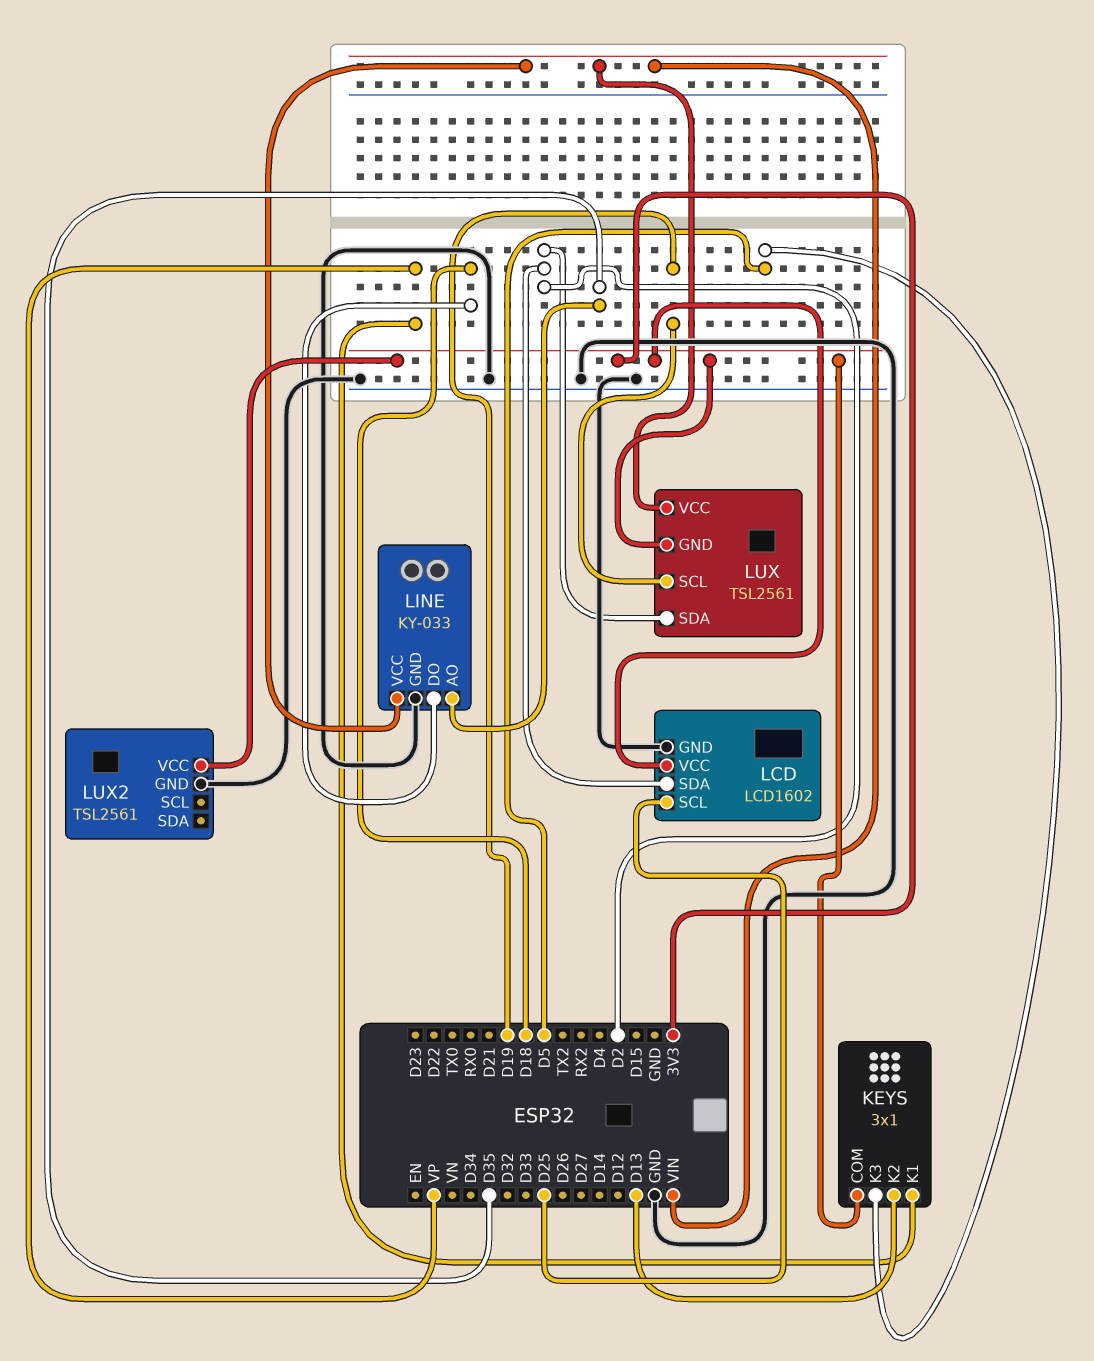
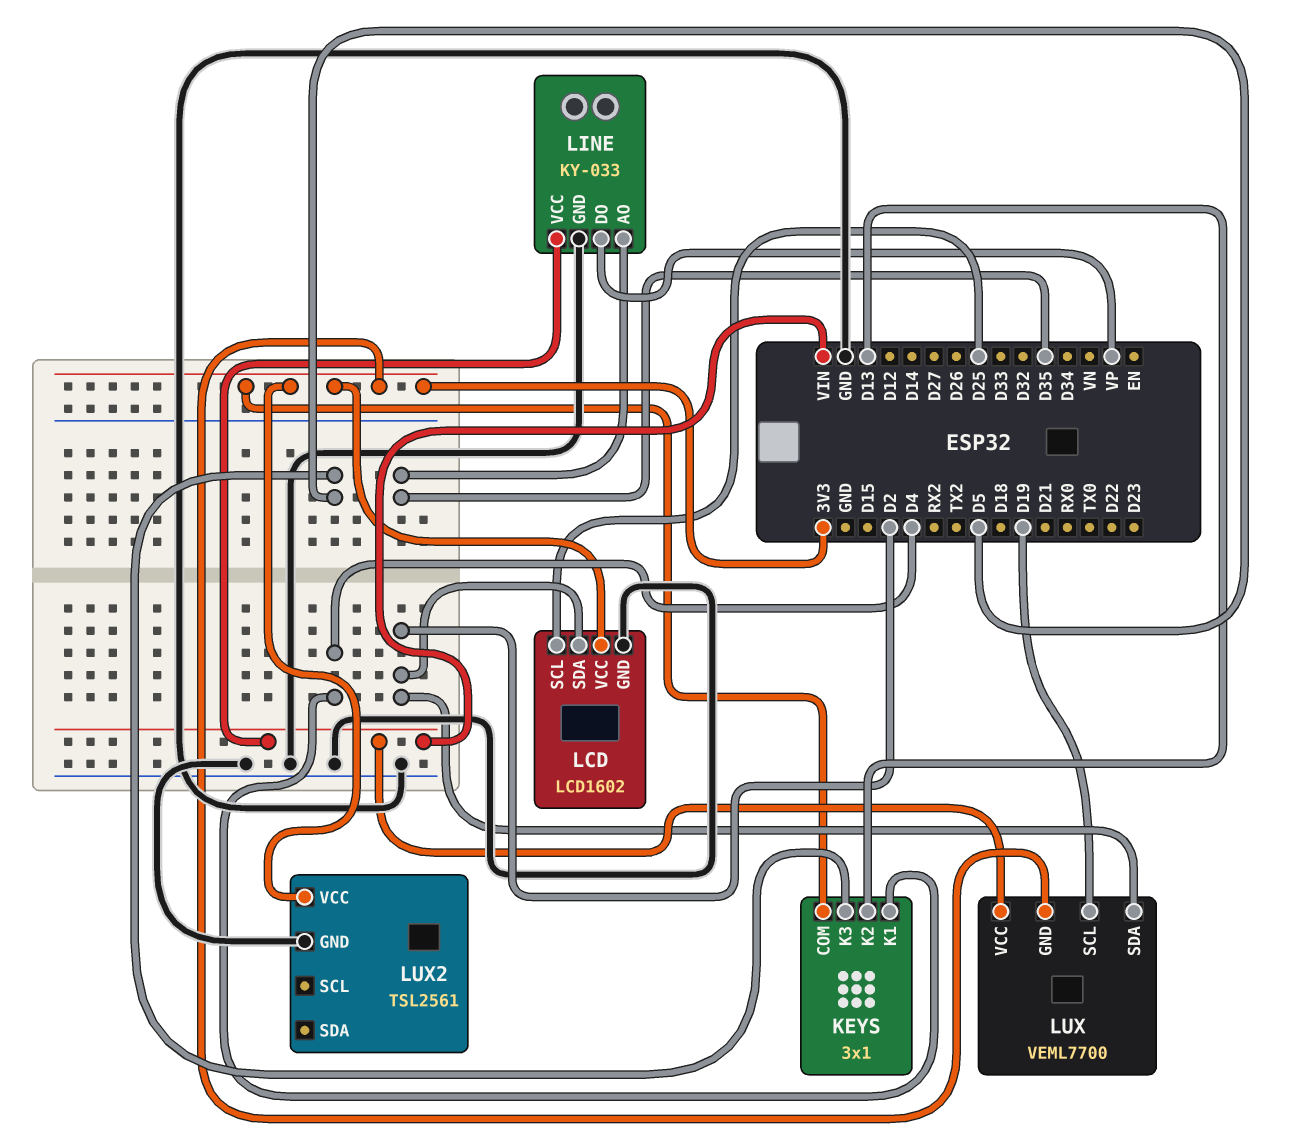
KEYS pin K1: VP -> D4
LINE pin DO: D18 -> VP
LUX: TSL2561 -> VEML7700

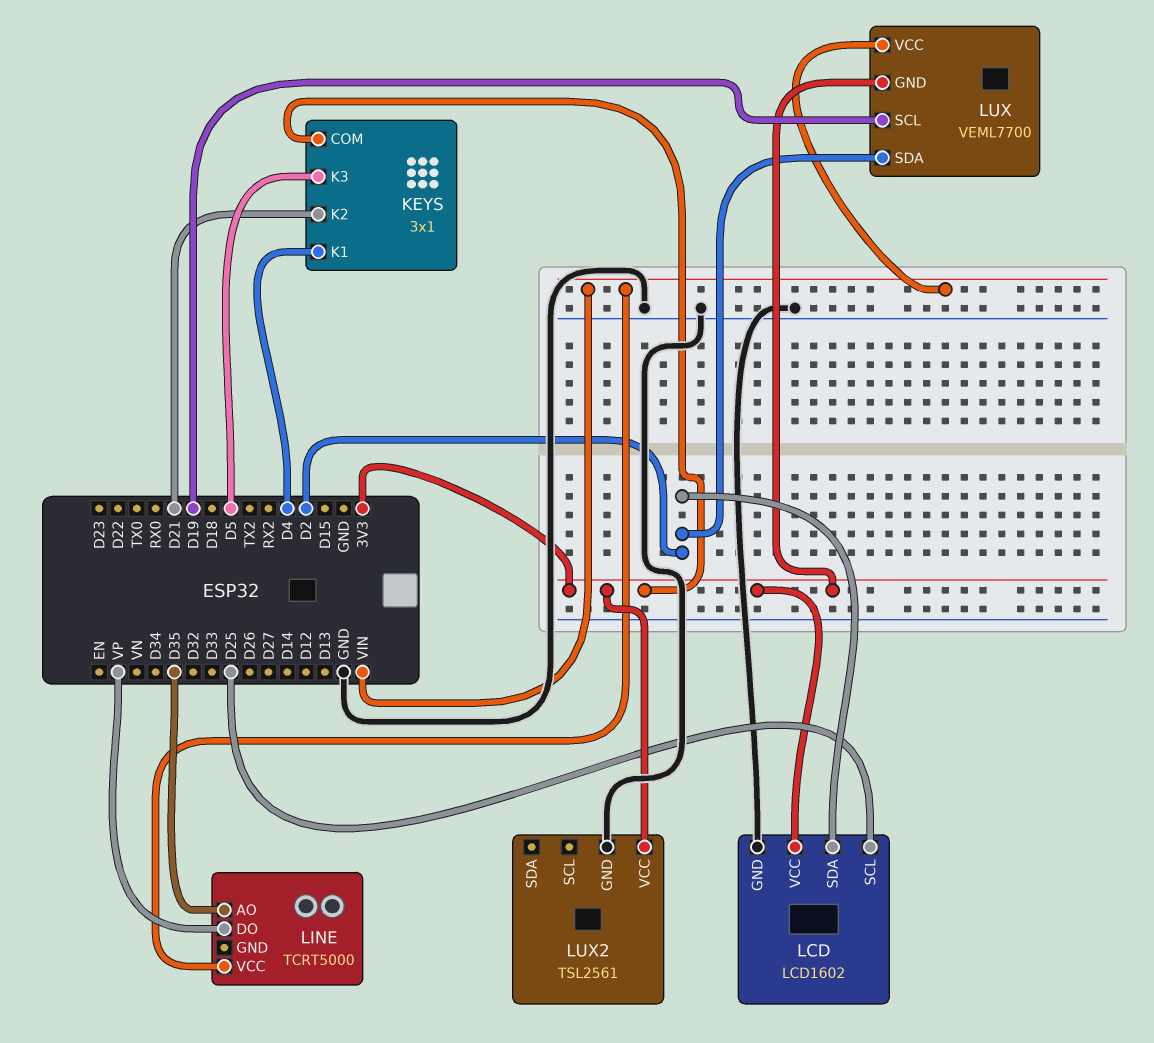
KEYS pin K2: D13 -> D21
LINE: KY-033 -> TCRT5000
LINE pin GND: GND -> none

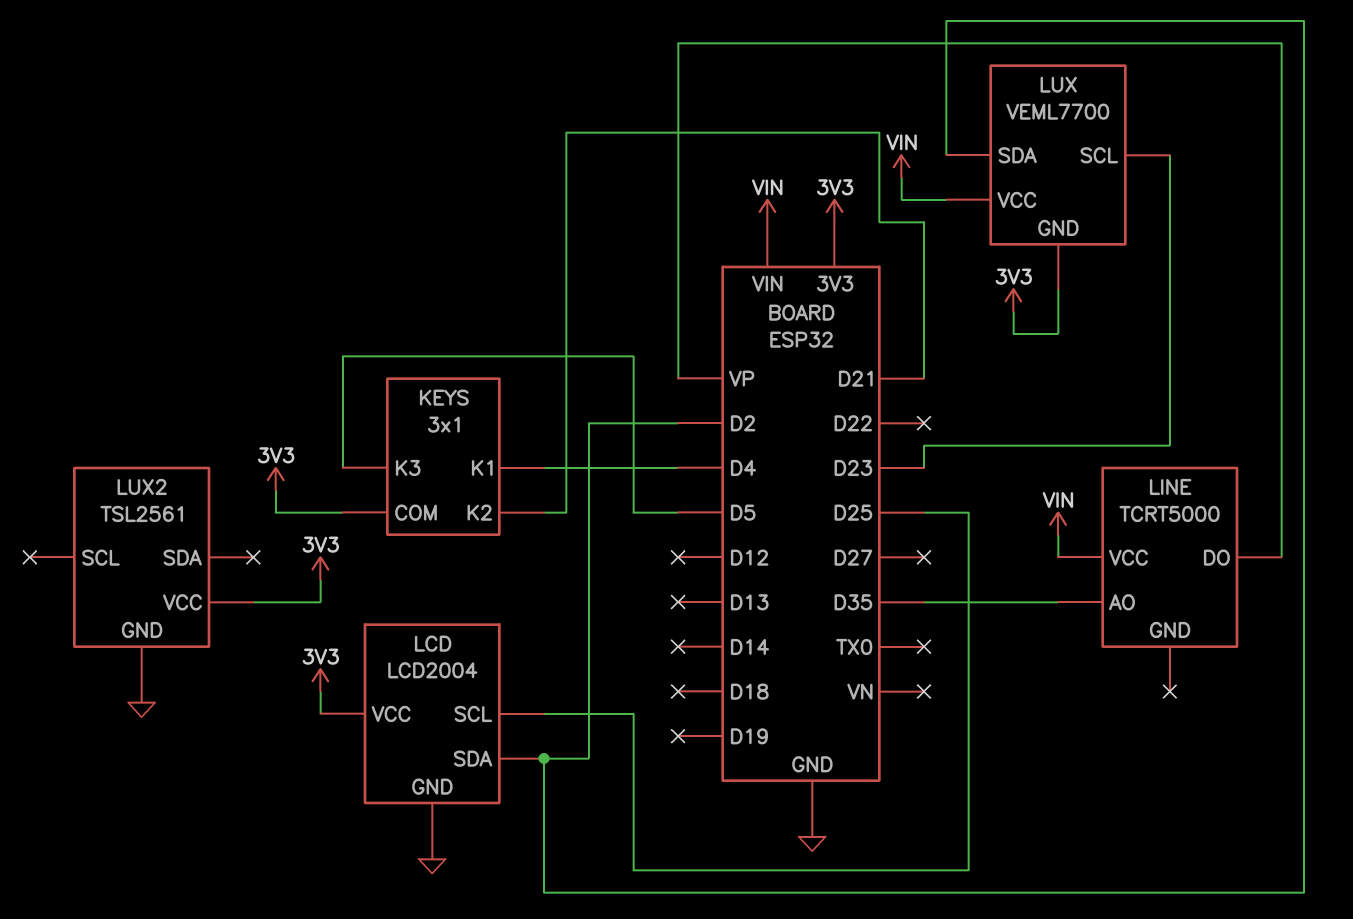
LCD: LCD1602 -> LCD2004
LUX pin SCL: D19 -> D23

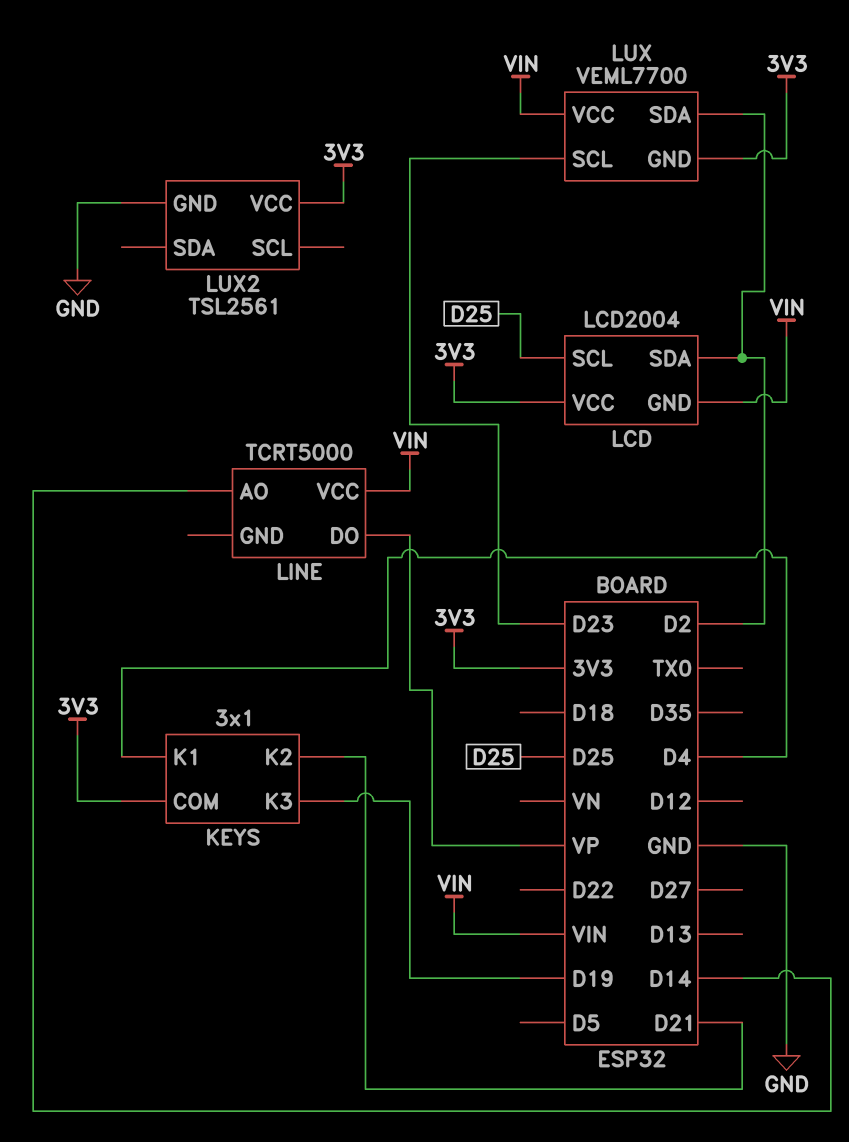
KEYS pin K3: D5 -> D19
LCD pin GND: GND -> VIN
LINE pin AO: D35 -> D14

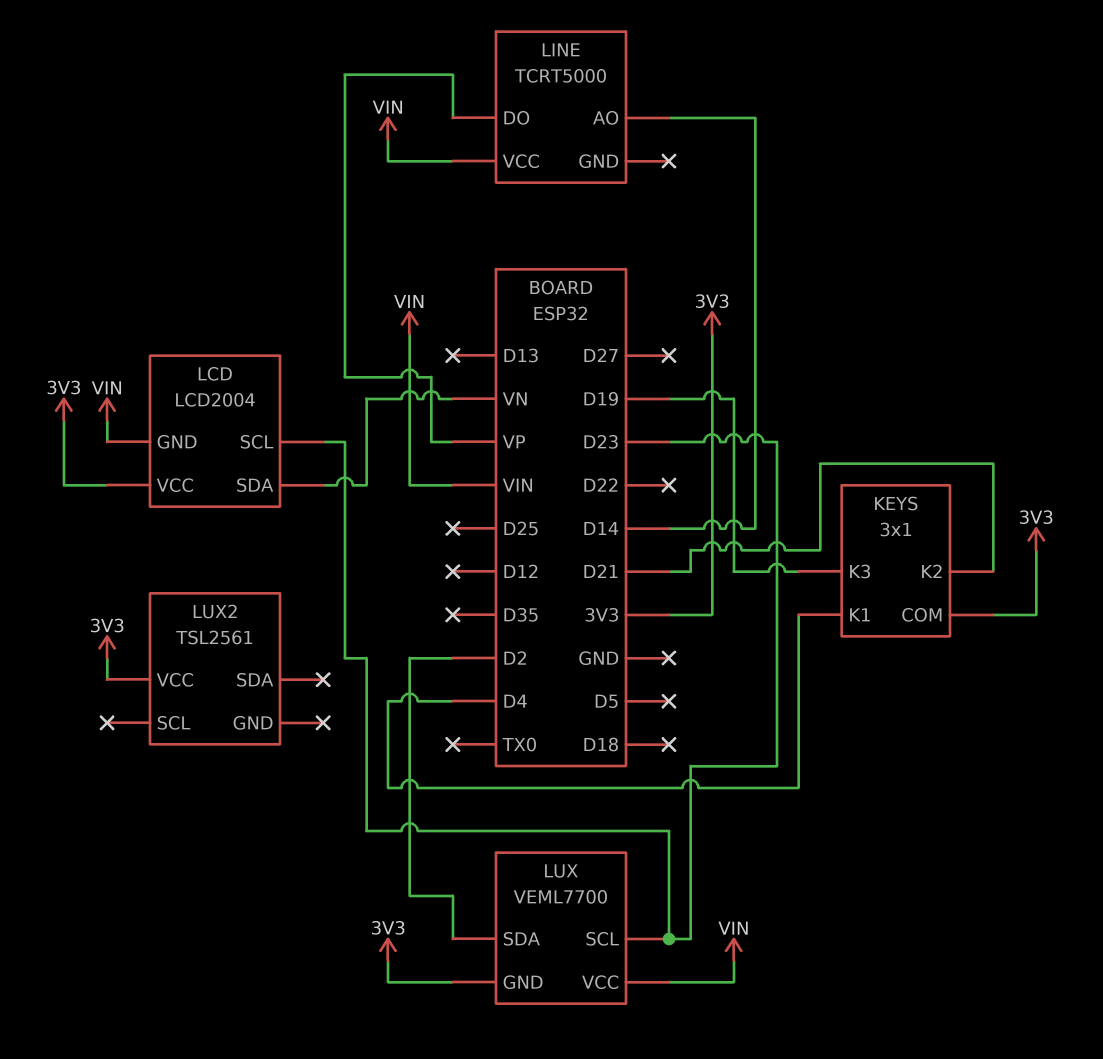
LCD pin SCL: D25 -> D23
LCD pin SDA: D2 -> VN
LUX2 pin GND: GND -> none

